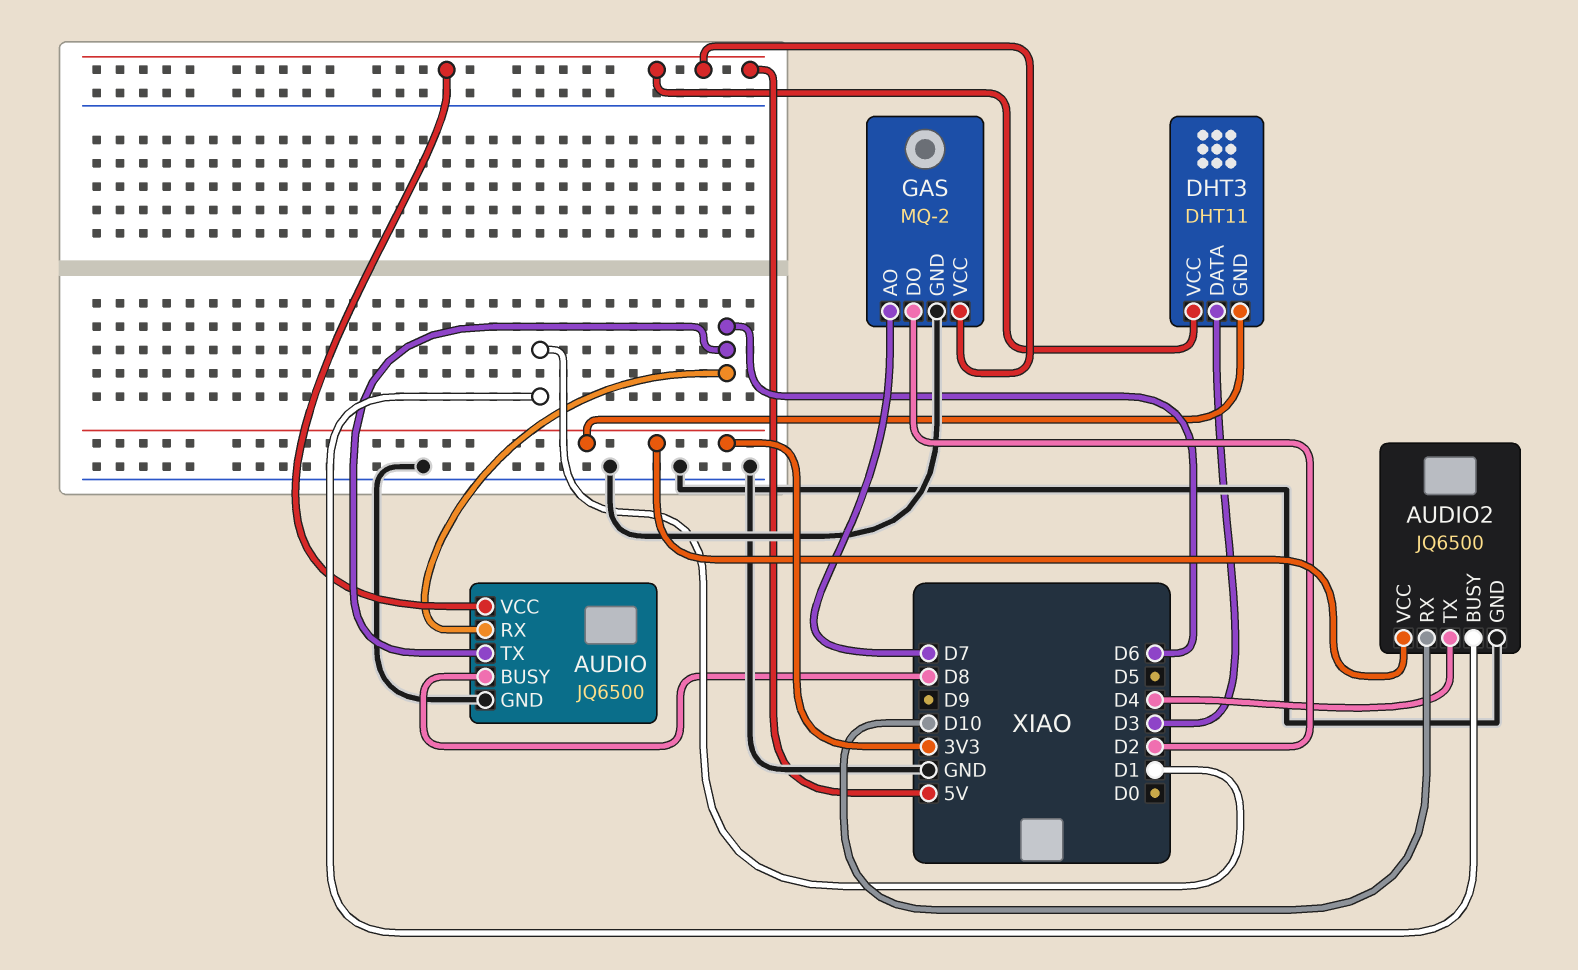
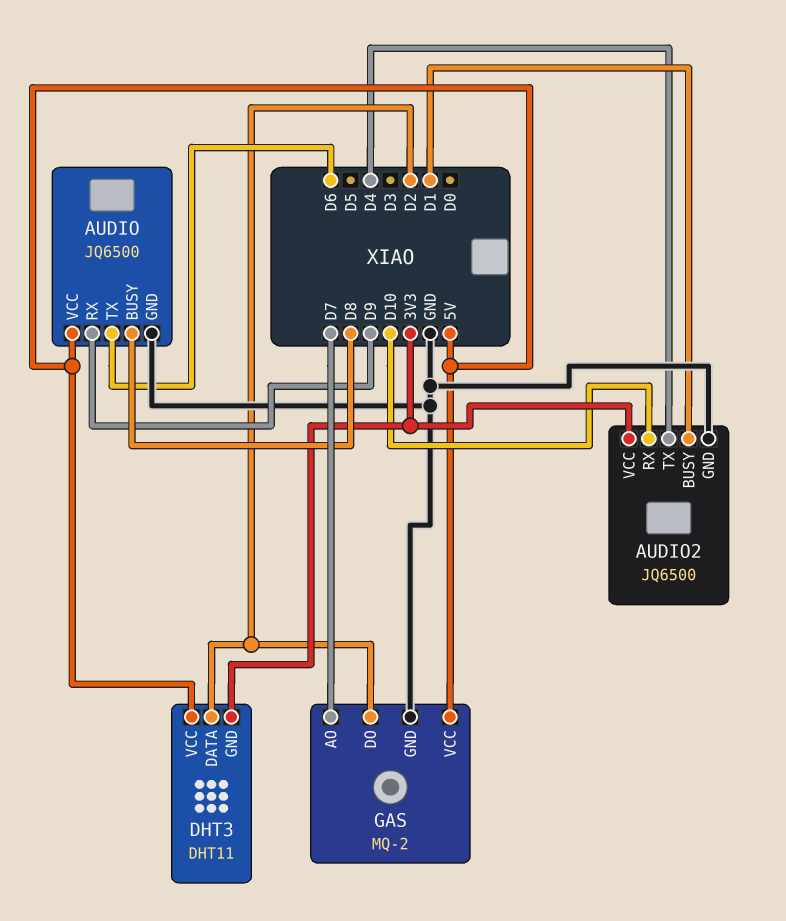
AUDIO pin RX: D6 -> D9
DHT3 pin DATA: D3 -> D2

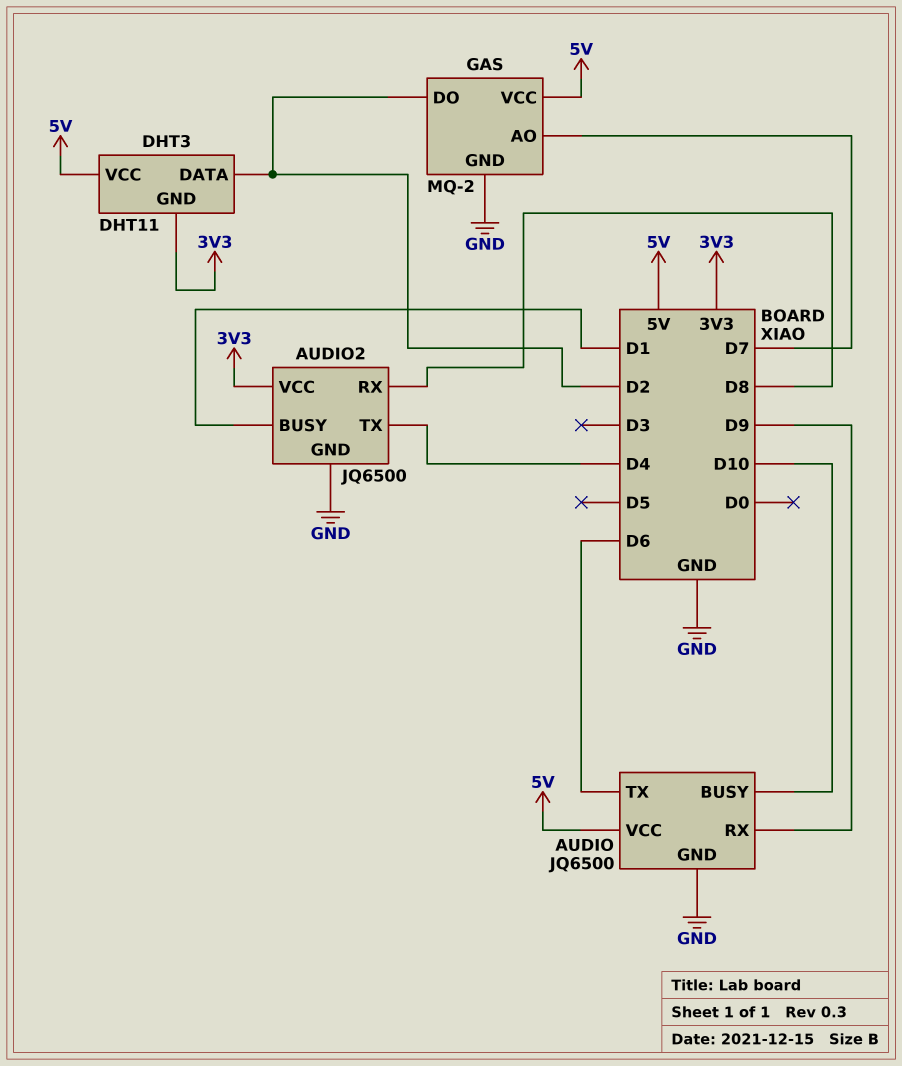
AUDIO pin BUSY: D8 -> D10
AUDIO2 pin RX: D10 -> D8

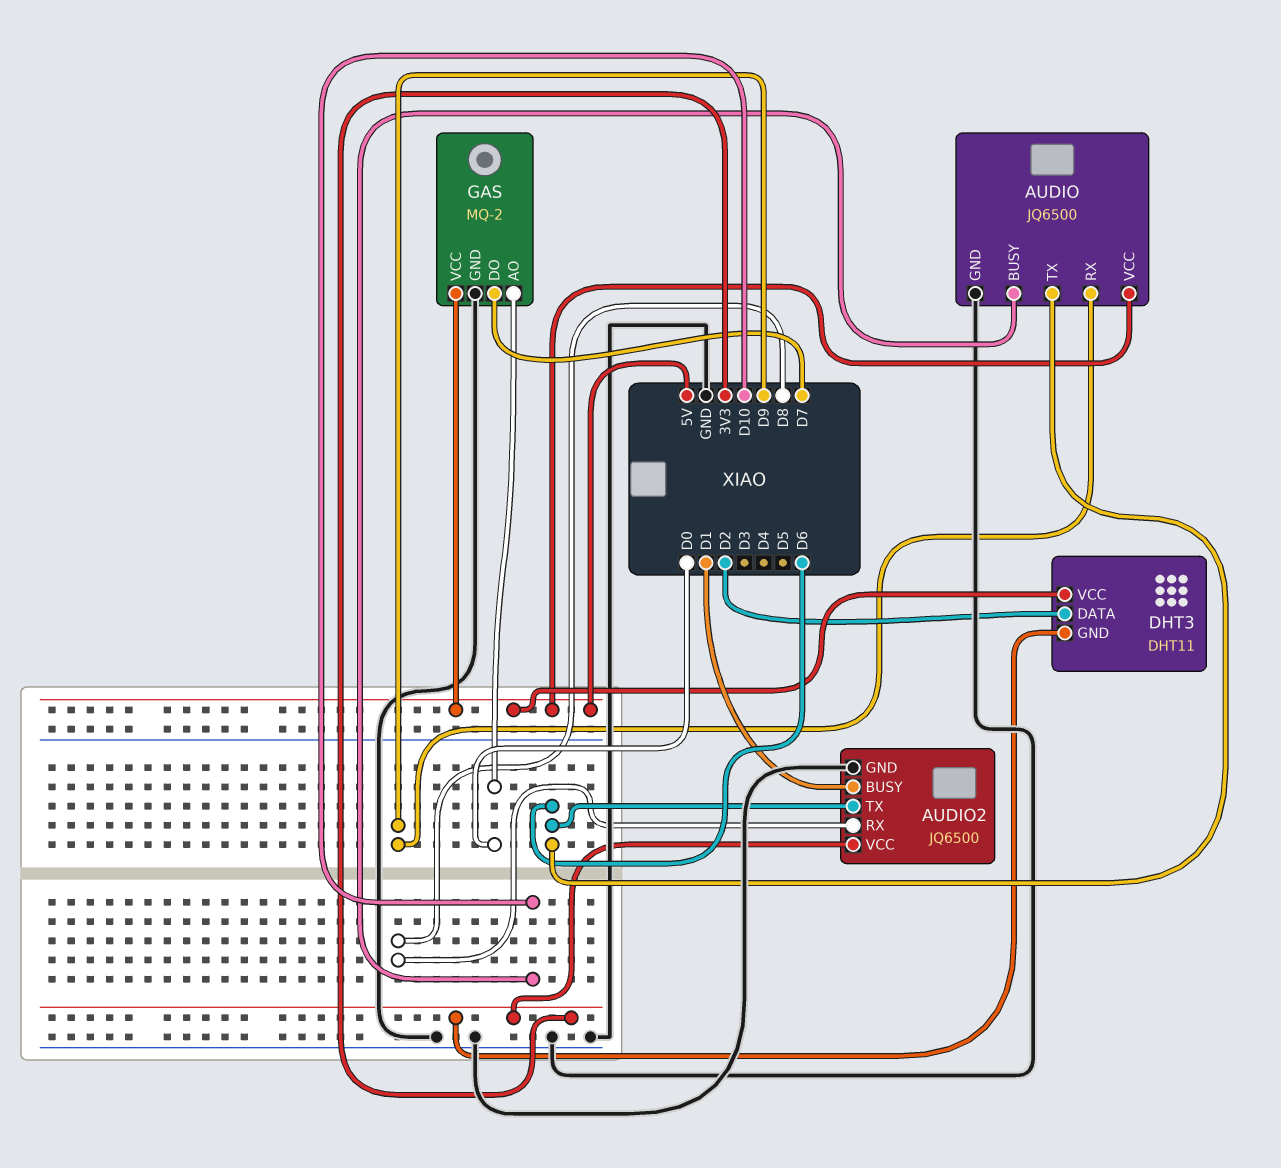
AUDIO2 pin TX: D4 -> D6
GAS pin AO: D7 -> D0
GAS pin DO: D2 -> D7

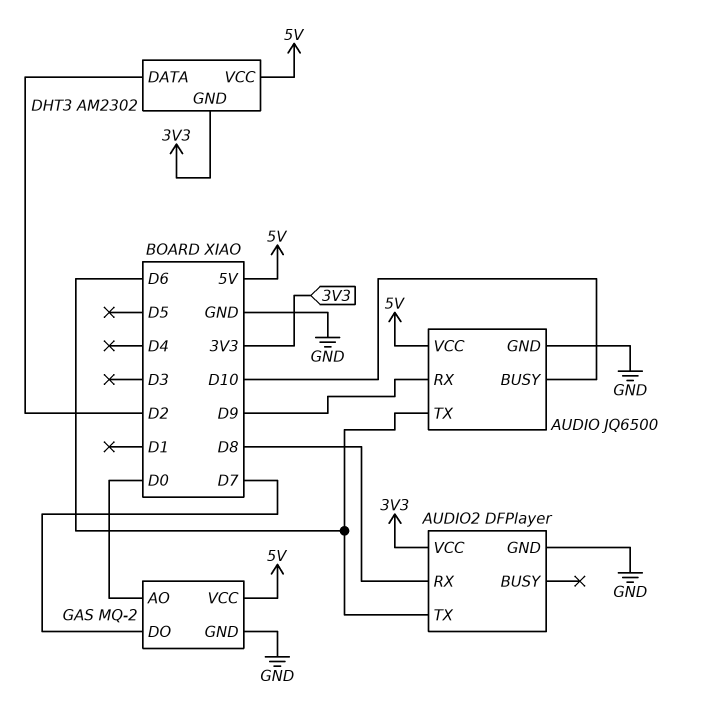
AUDIO2: JQ6500 -> DFPlayer
AUDIO2 pin BUSY: D1 -> none
DHT3: DHT11 -> AM2302

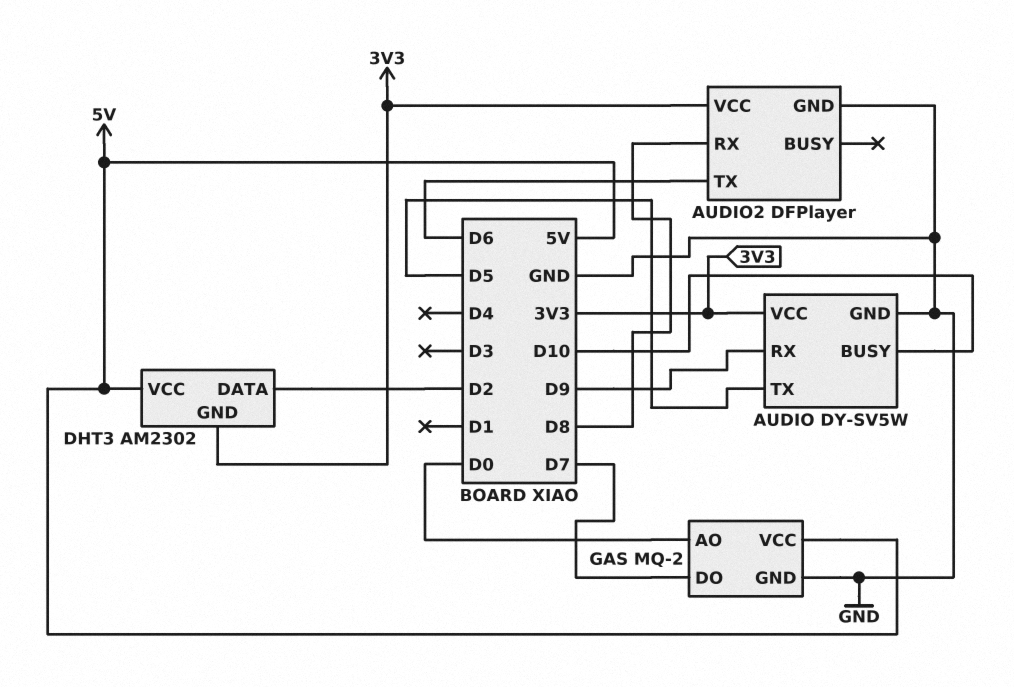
AUDIO: JQ6500 -> DY-SV5W
AUDIO pin TX: D6 -> D5
AUDIO pin VCC: 5V -> 3V3

